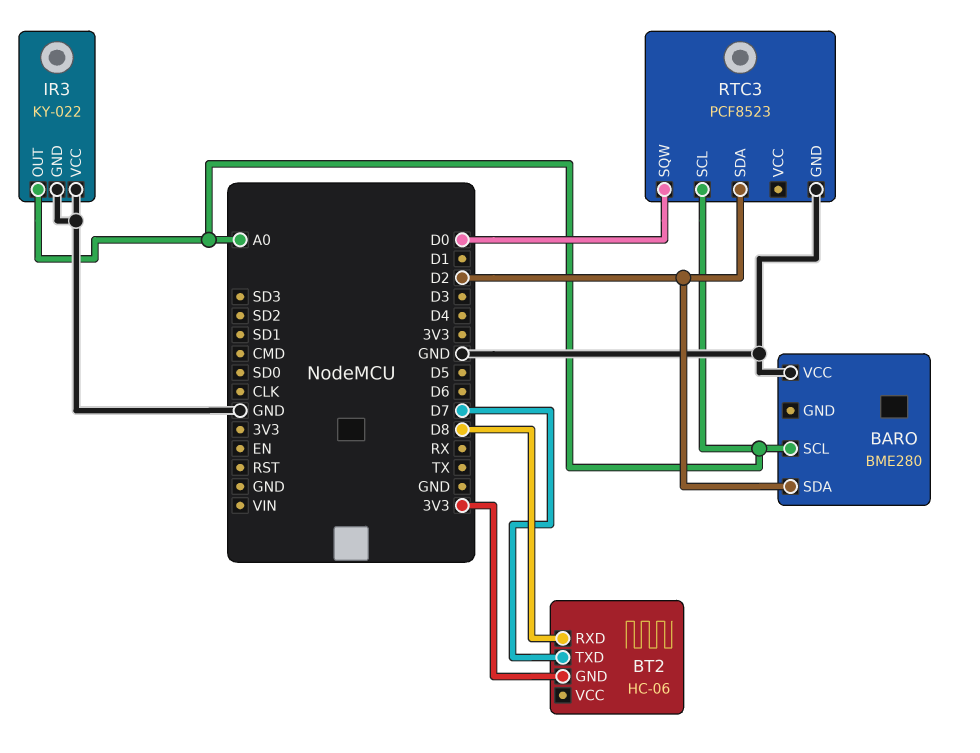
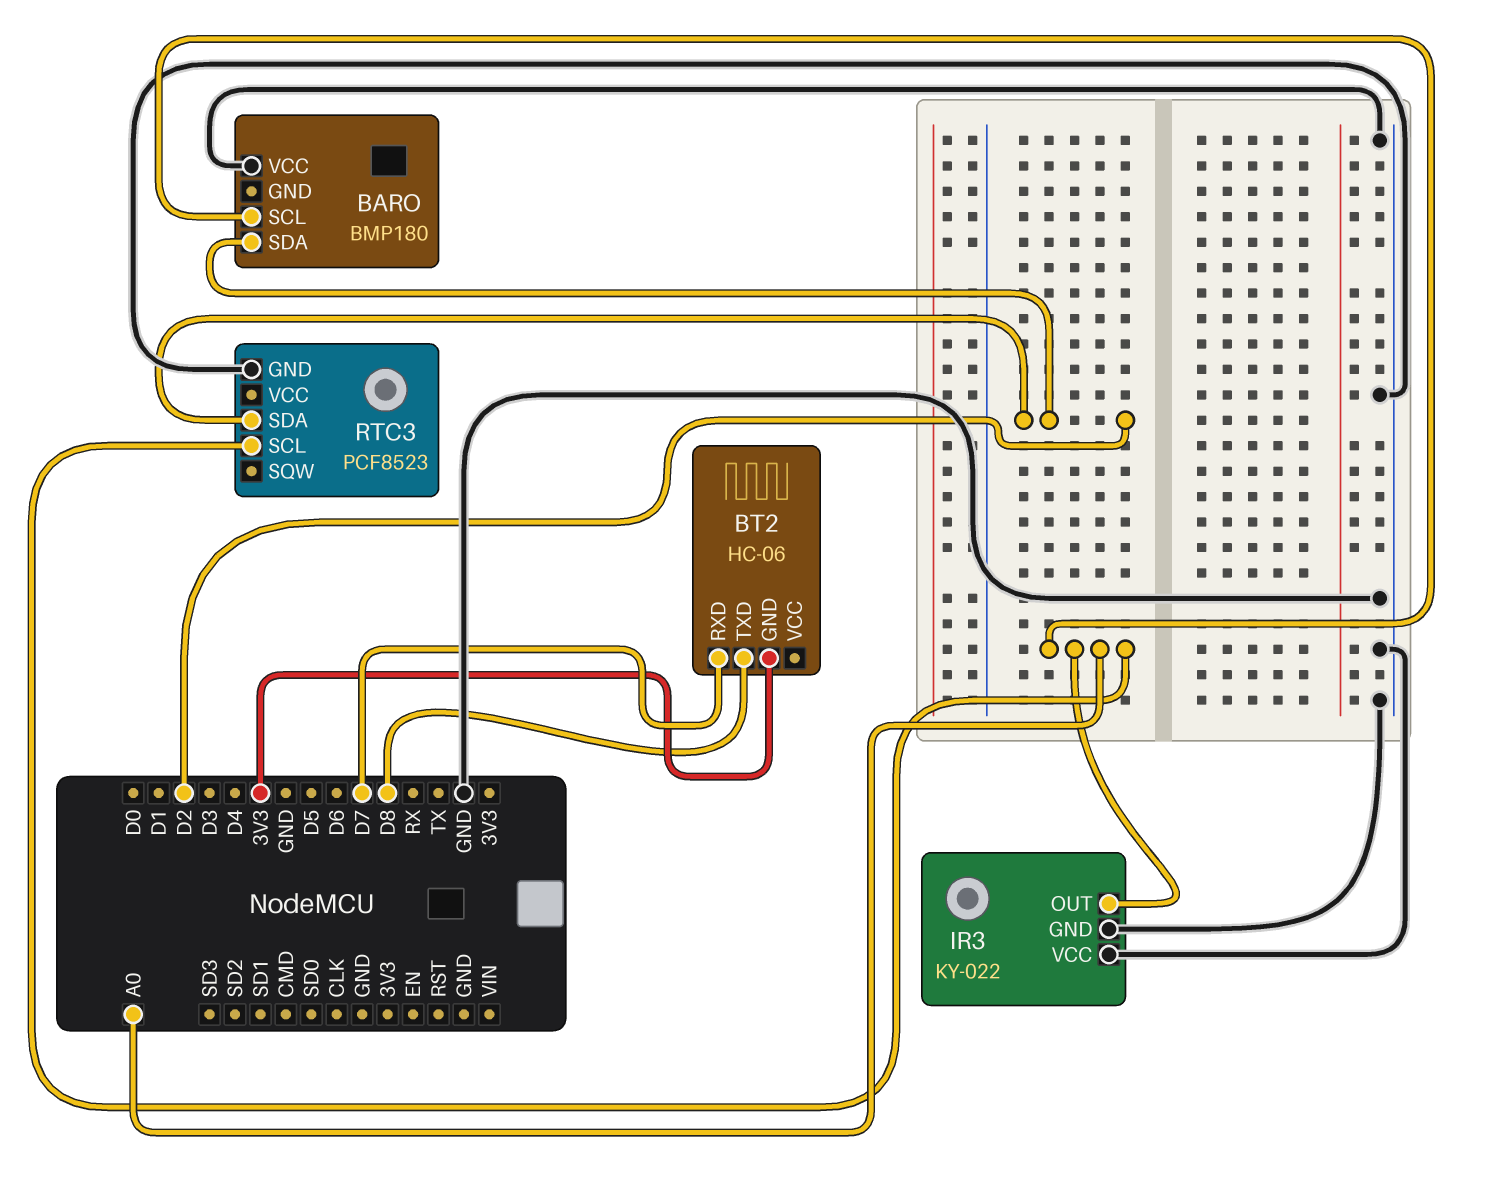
BARO: BME280 -> BMP180
BT2 pin RXD: D8 -> D7
BT2 pin TXD: D7 -> D8
RTC3 pin SQW: D0 -> none

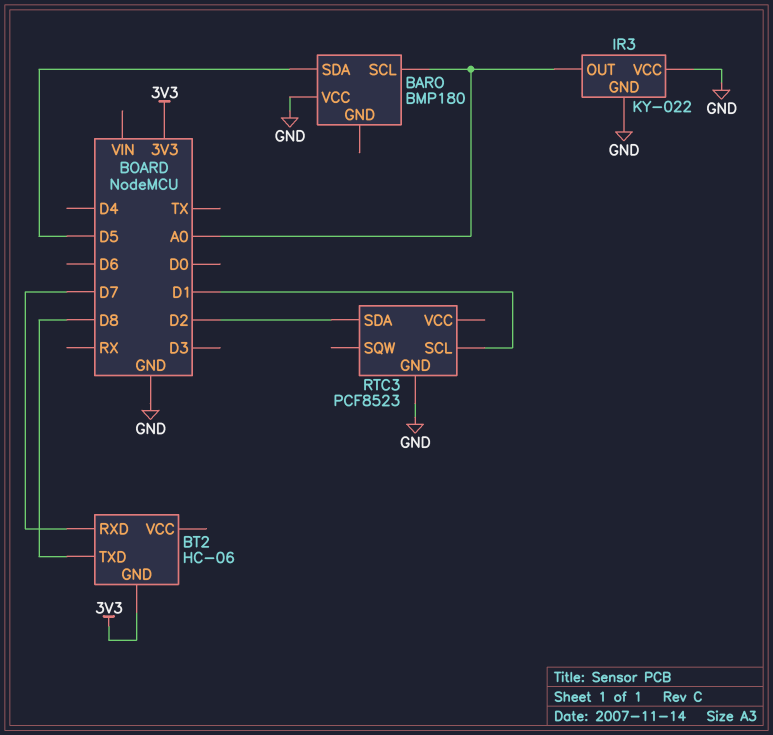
BARO pin SDA: D2 -> D5
RTC3 pin SCL: A0 -> D1

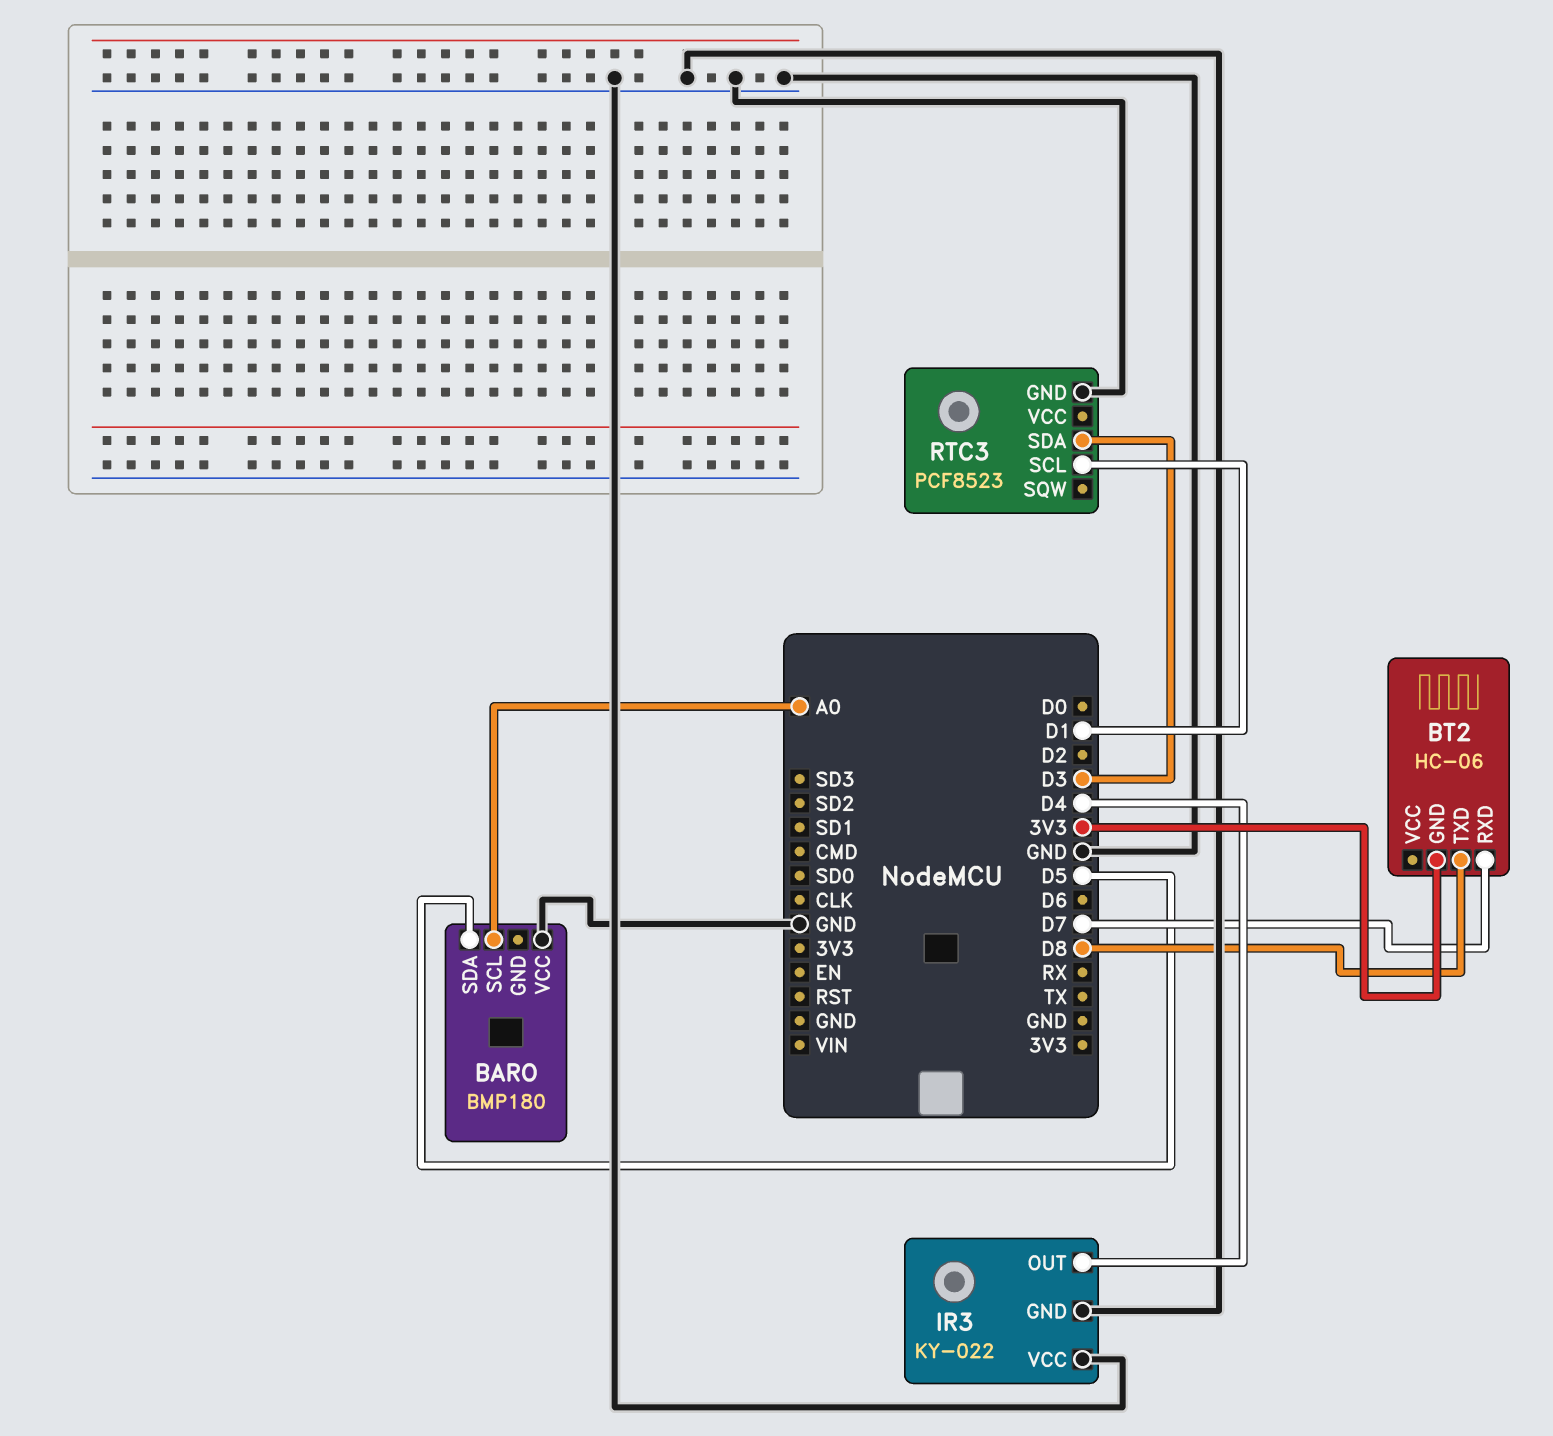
IR3 pin OUT: A0 -> D4
RTC3 pin SDA: D2 -> D3

